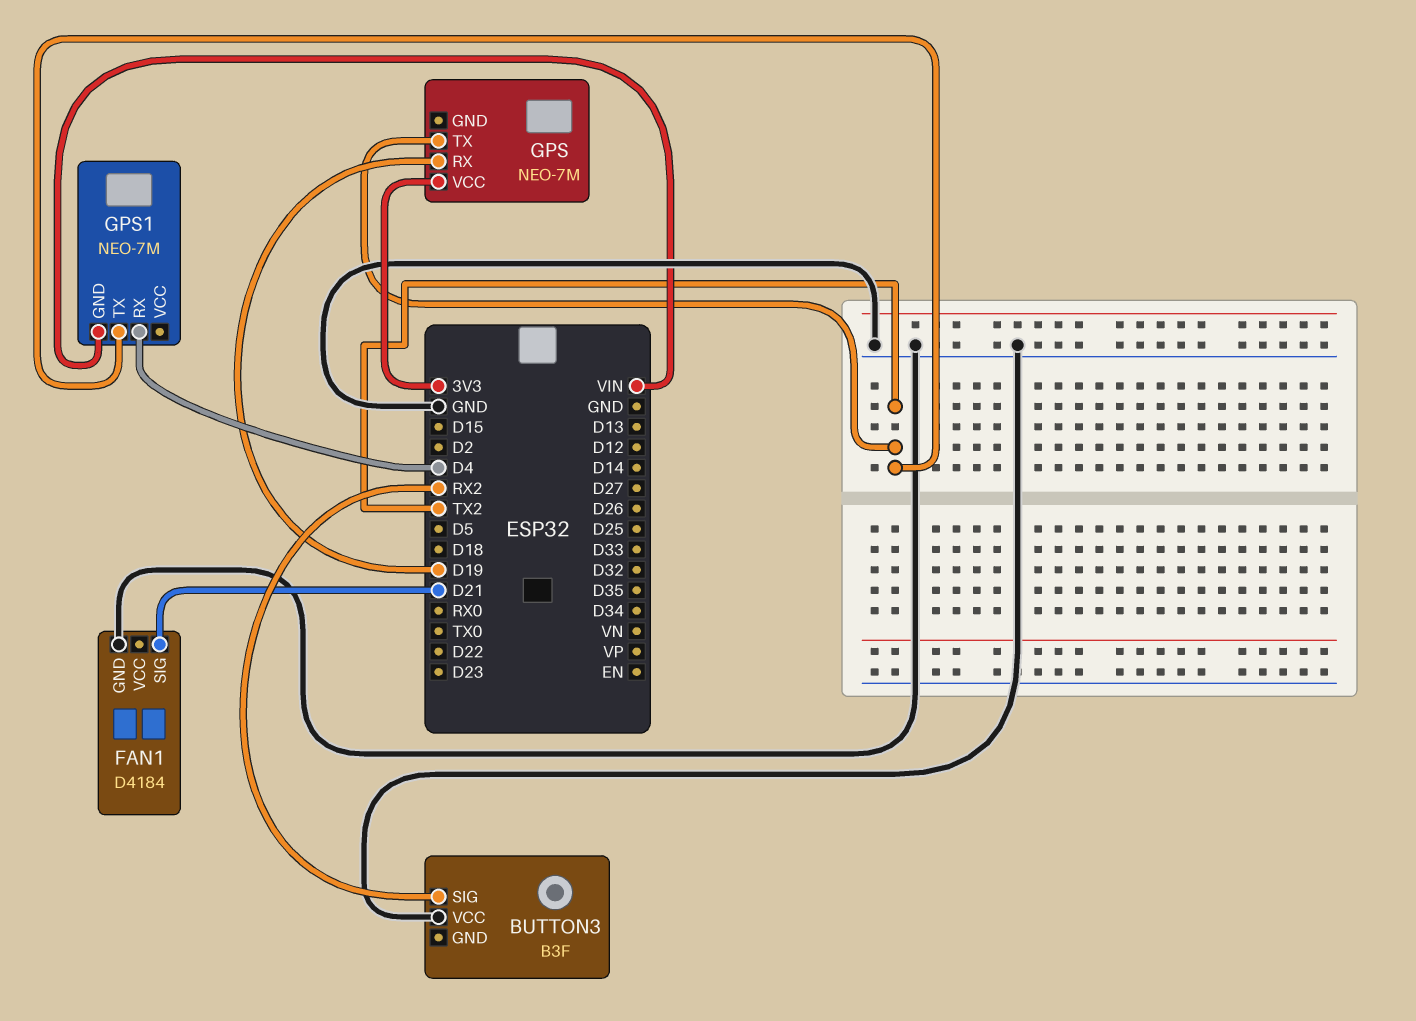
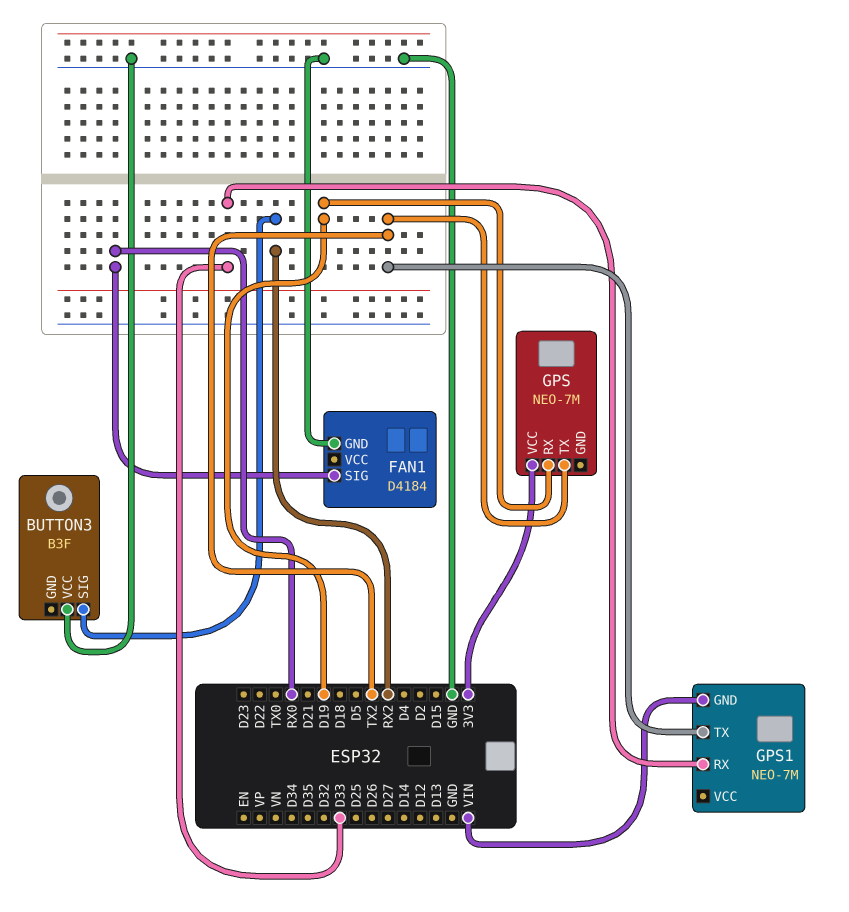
FAN1 pin SIG: D21 -> RX0
GPS1 pin RX: D4 -> D33

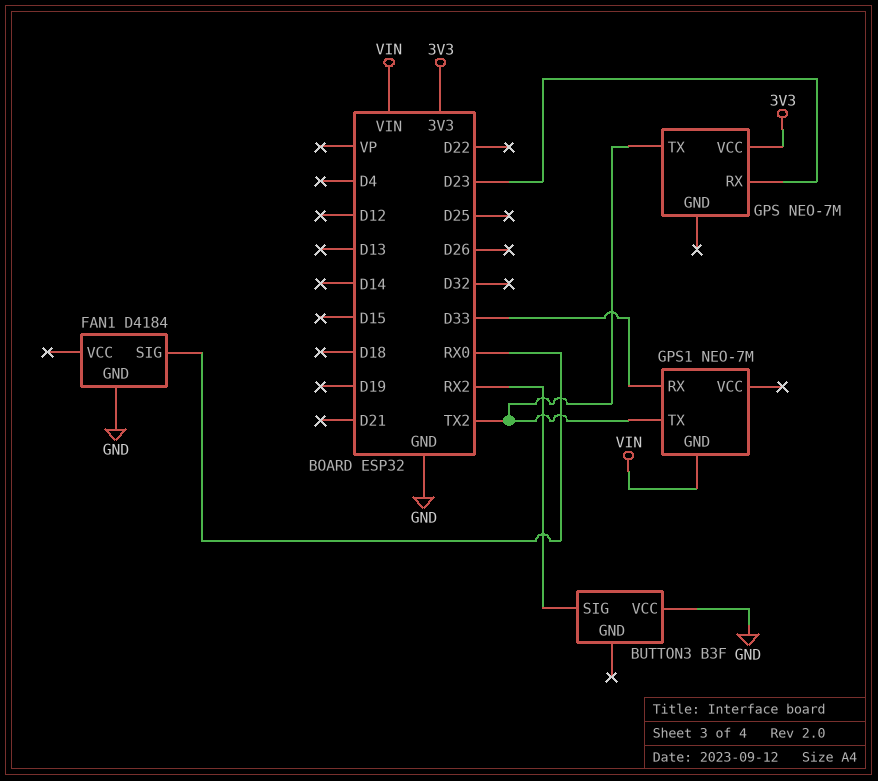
GPS pin RX: D19 -> D23

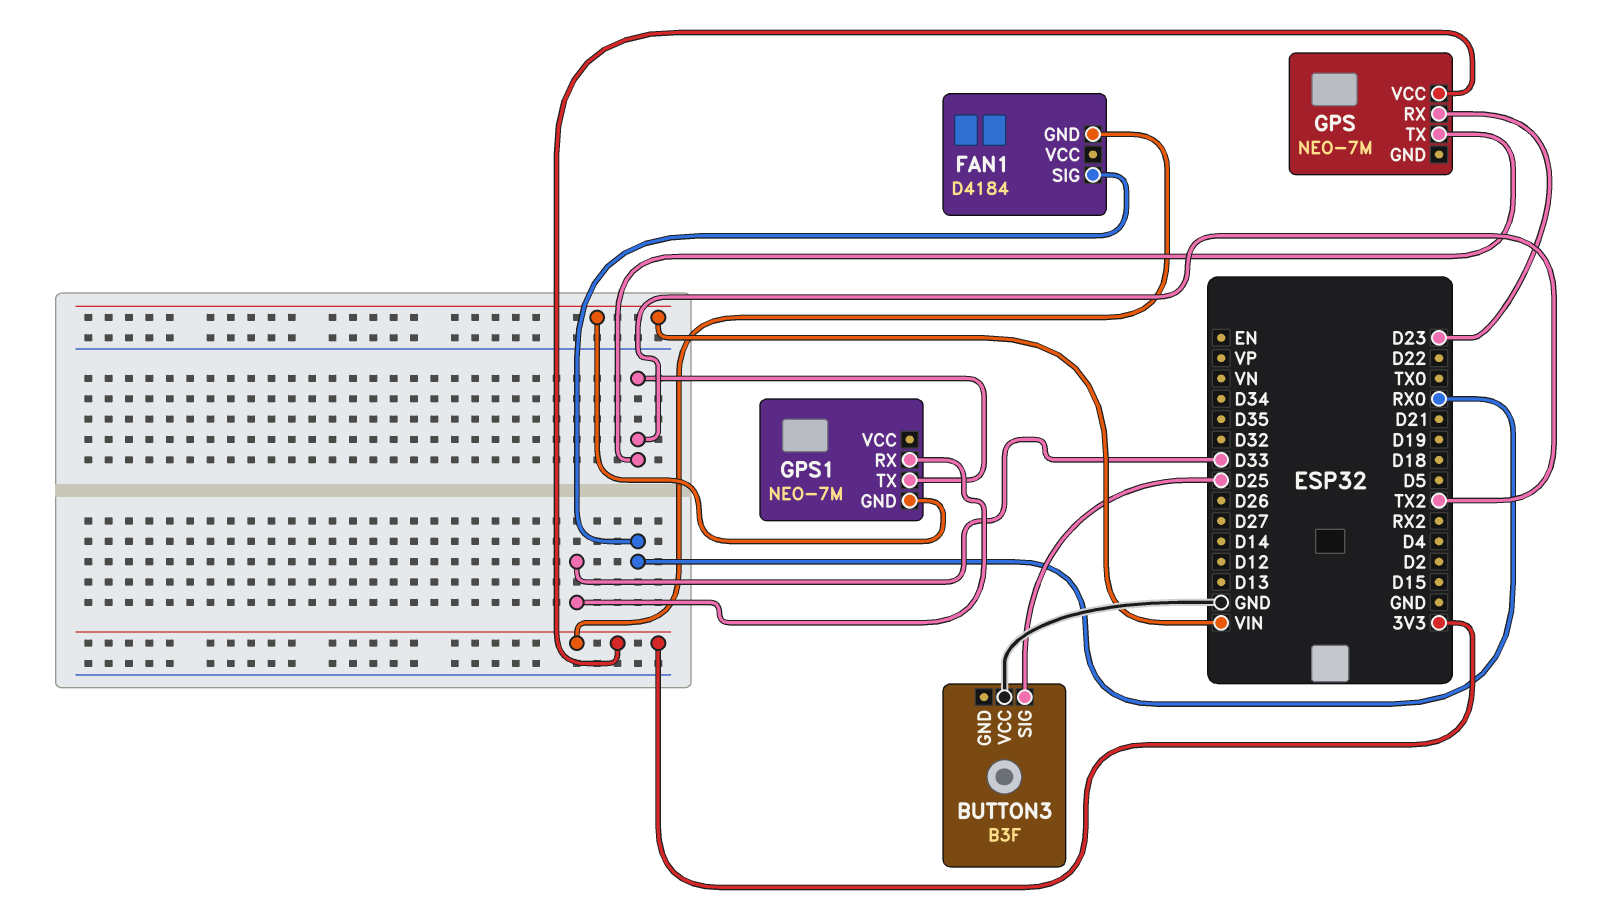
BUTTON3 pin SIG: RX2 -> D25
FAN1 pin GND: GND -> 3V3

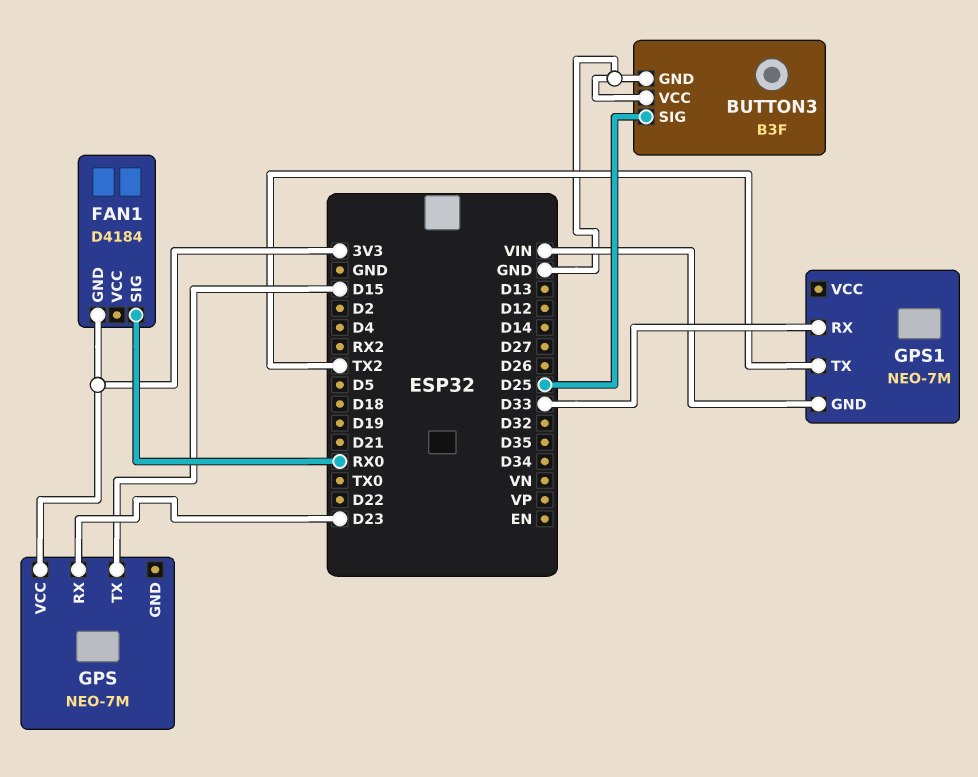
BUTTON3 pin GND: none -> GND
GPS pin TX: TX2 -> D15

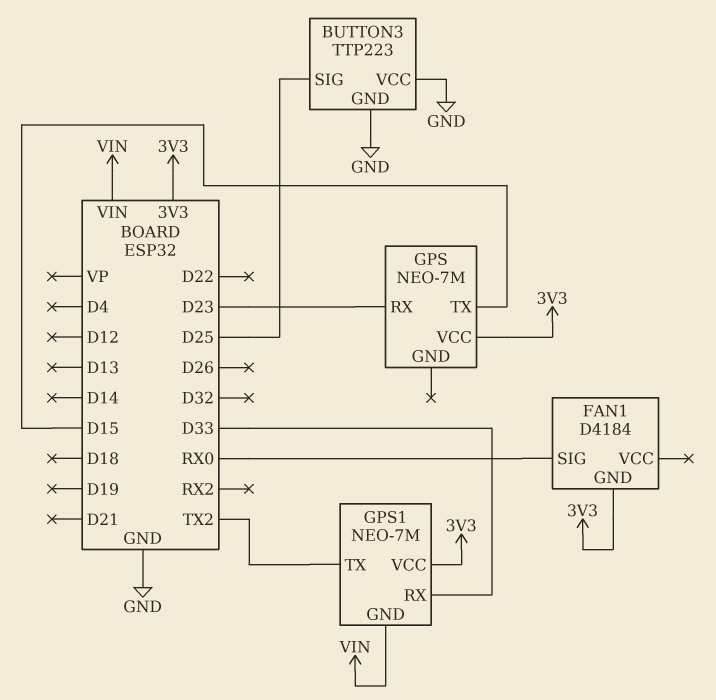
BUTTON3: B3F -> TTP223
GPS1 pin VCC: none -> 3V3

